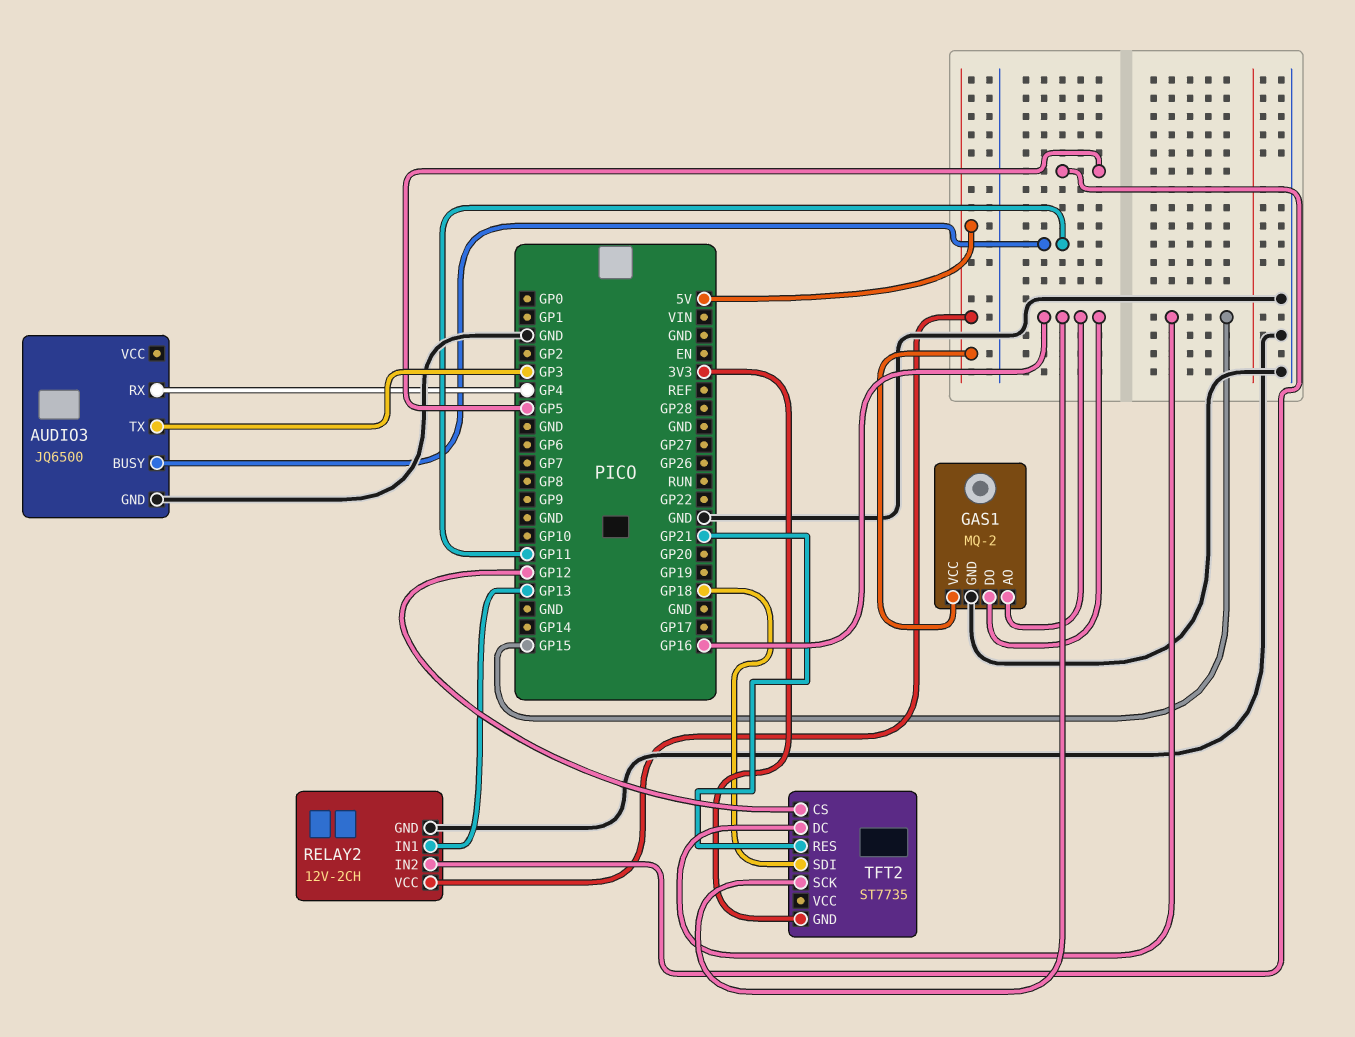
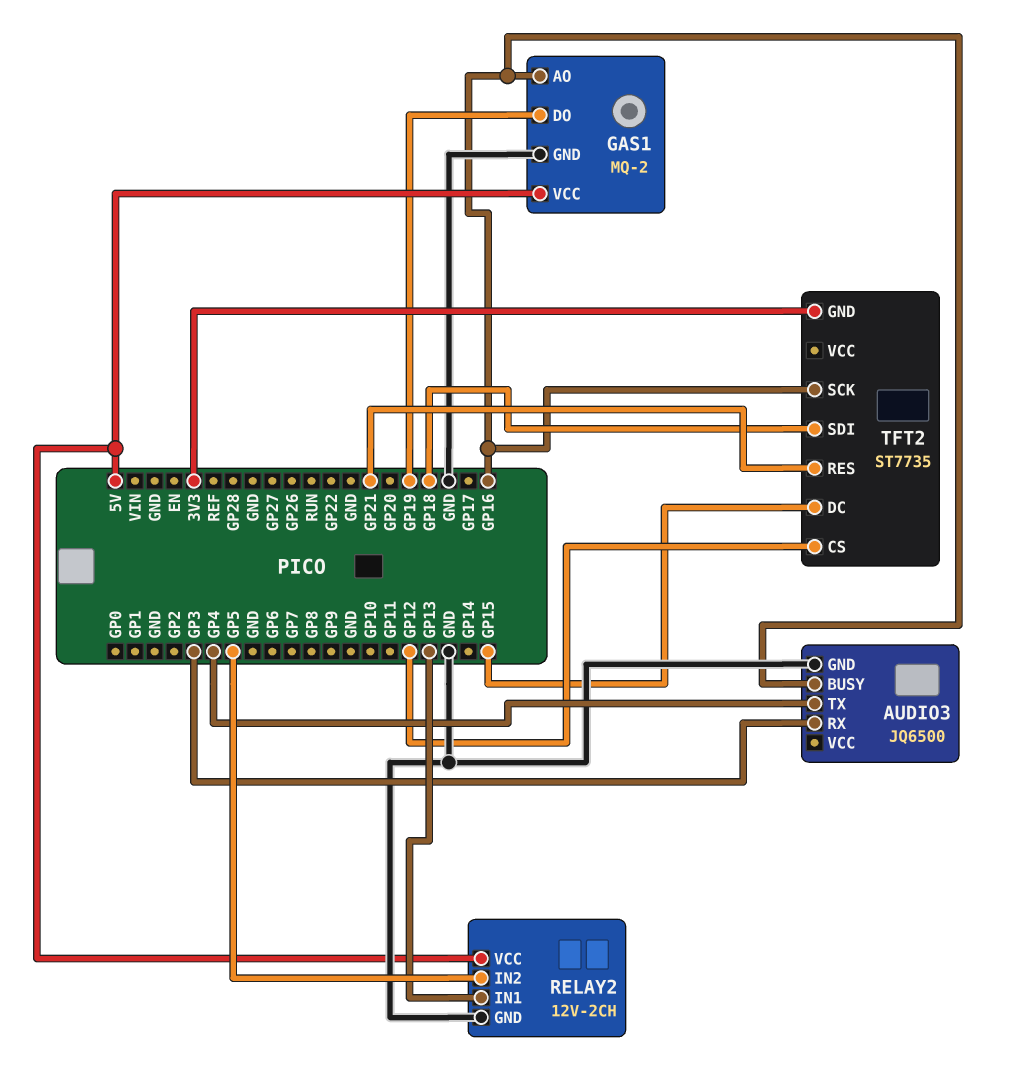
AUDIO3 pin BUSY: GP11 -> GP16
AUDIO3 pin RX: GP4 -> GP3
AUDIO3 pin TX: GP3 -> GP4
GAS1 pin DO: GP16 -> GP19

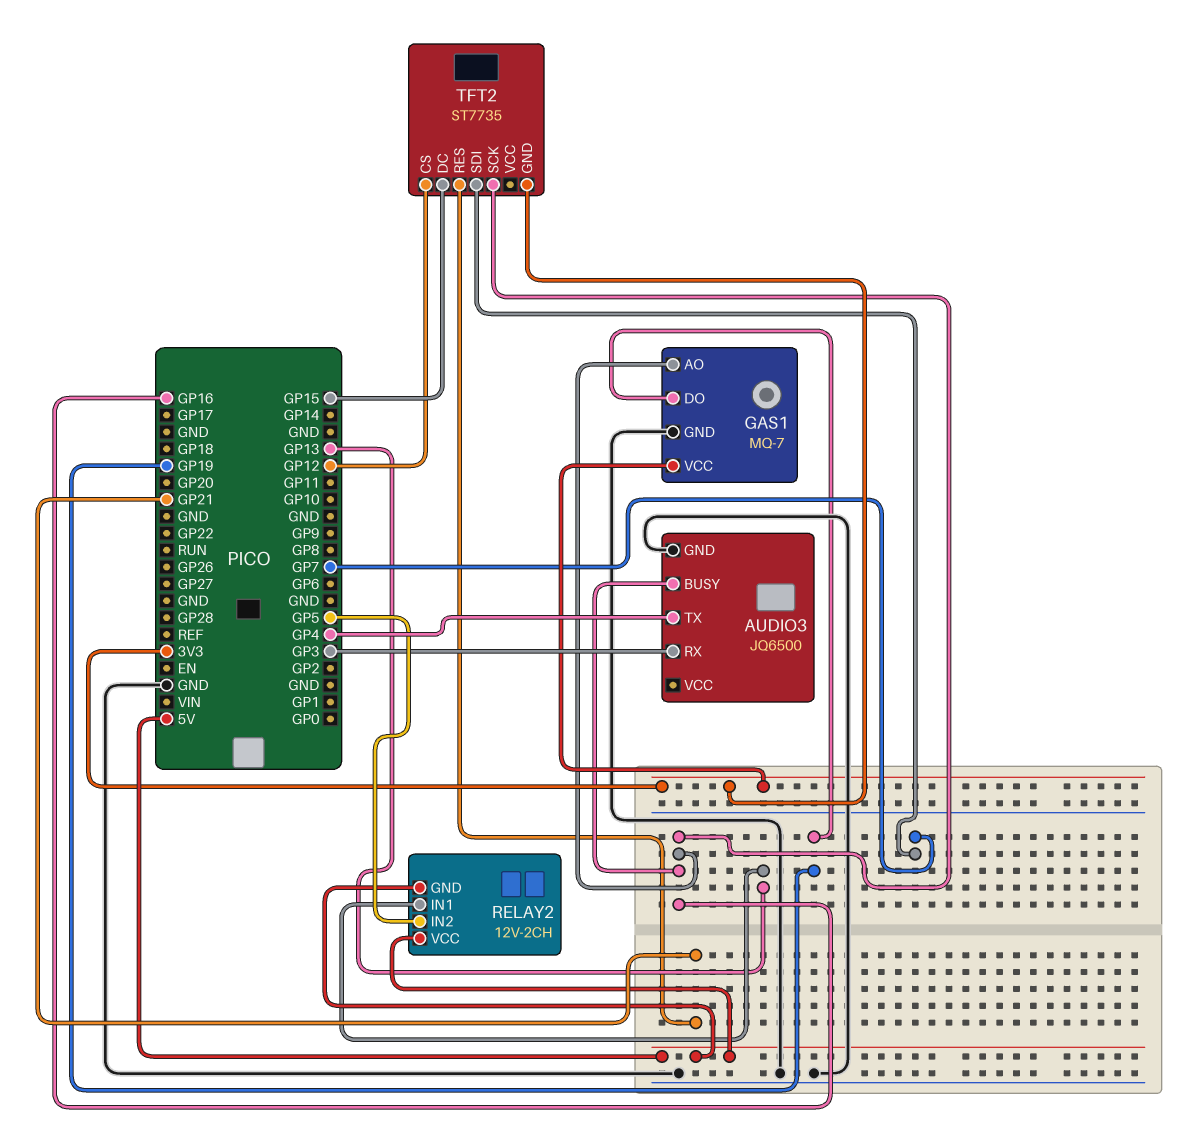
GAS1: MQ-2 -> MQ-7
GAS1 pin VCC: 5V -> 3V3
RELAY2 pin GND: GND -> 5V
TFT2 pin SDI: GP18 -> GP7

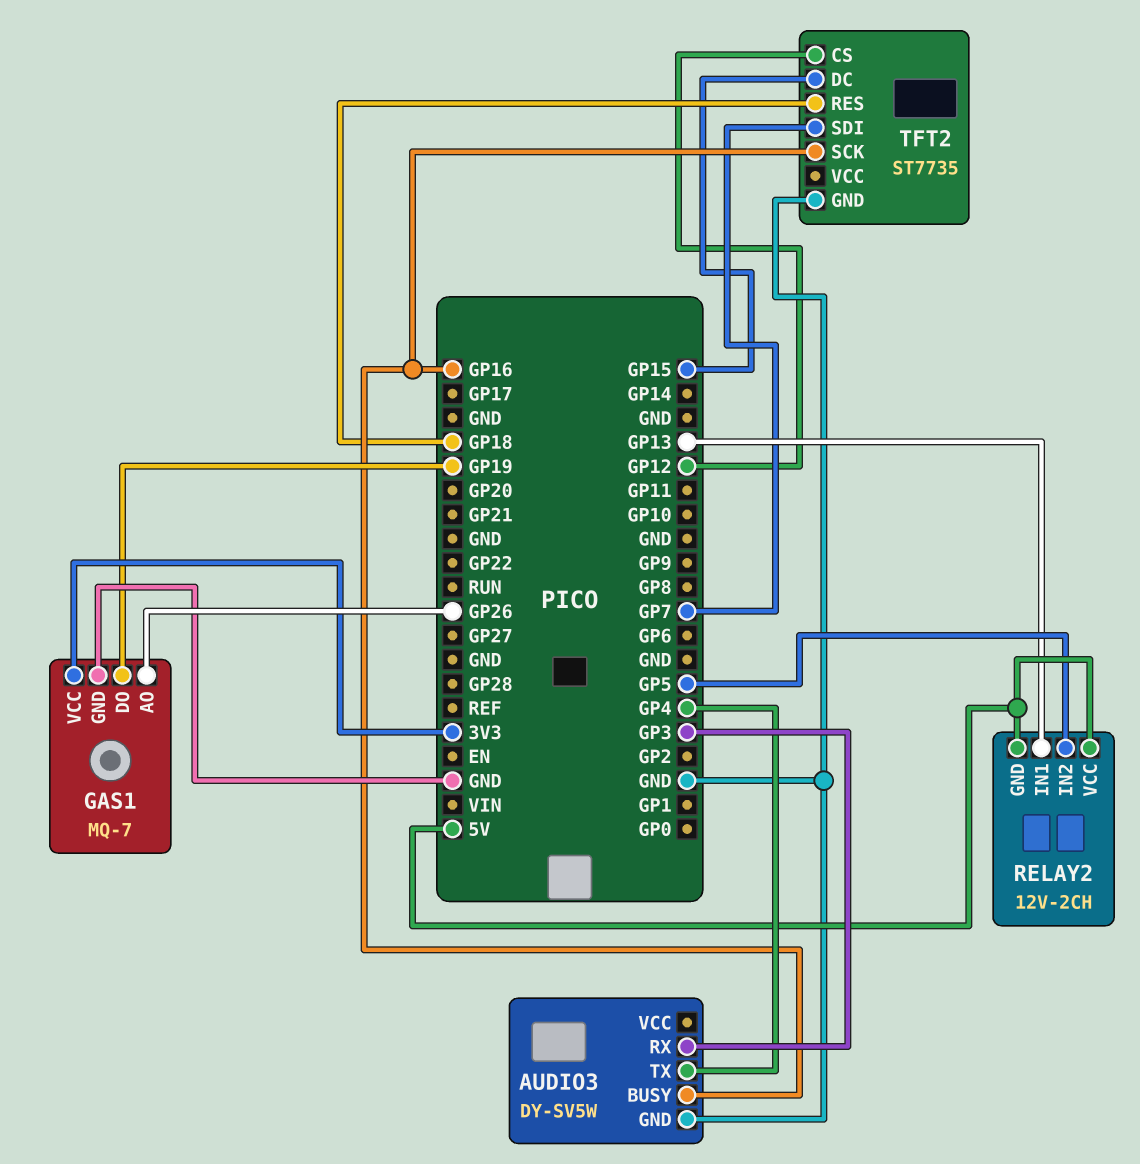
AUDIO3: JQ6500 -> DY-SV5W
GAS1 pin AO: GP16 -> GP26
TFT2 pin GND: 3V3 -> GND
TFT2 pin RES: GP21 -> GP18

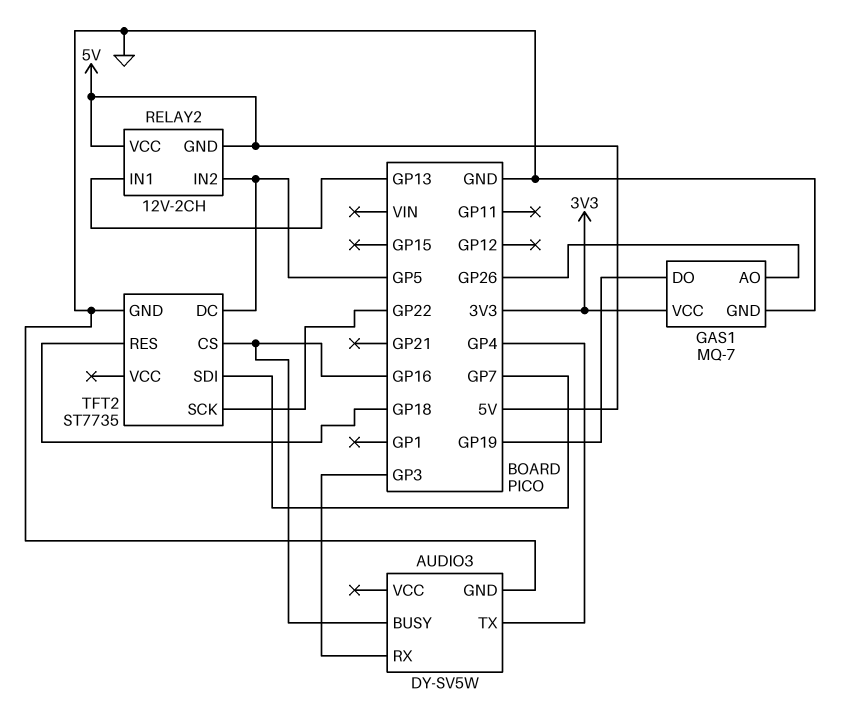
TFT2 pin CS: GP12 -> GP16
TFT2 pin DC: GP15 -> GP5
TFT2 pin SCK: GP16 -> GP22

